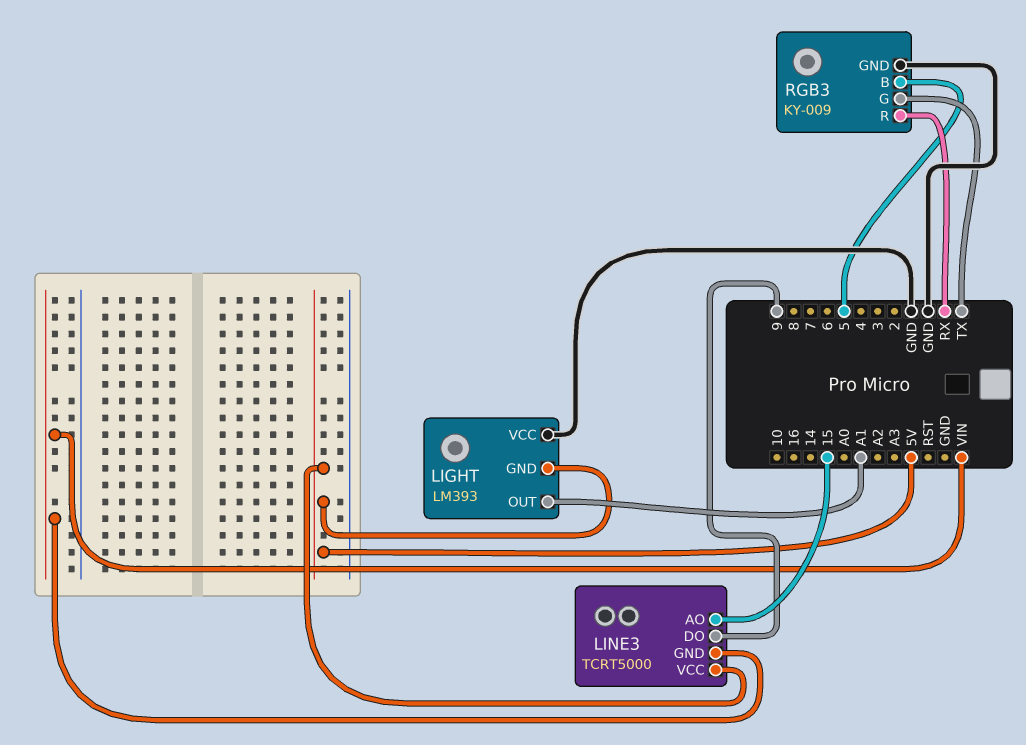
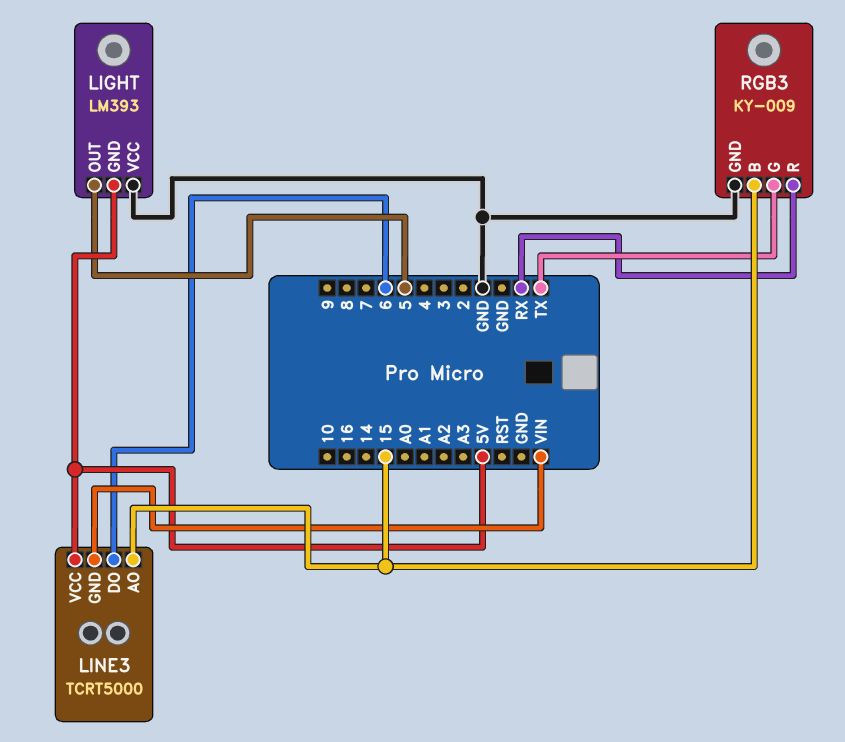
LIGHT pin OUT: A1 -> 5
LINE3 pin DO: 9 -> 6
RGB3 pin B: 5 -> 15

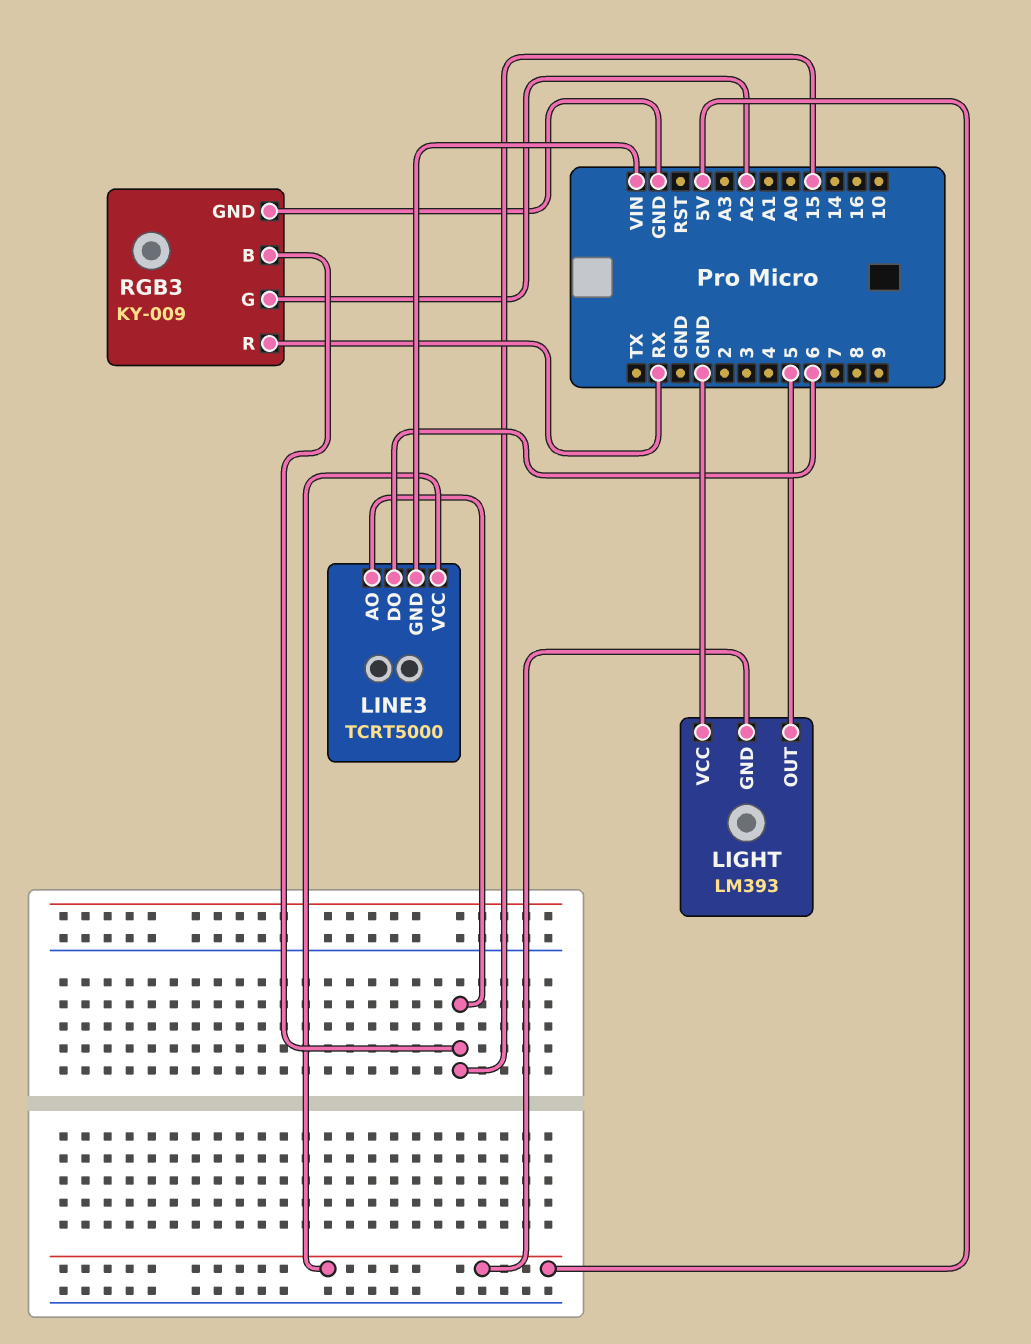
RGB3 pin G: TX -> A2

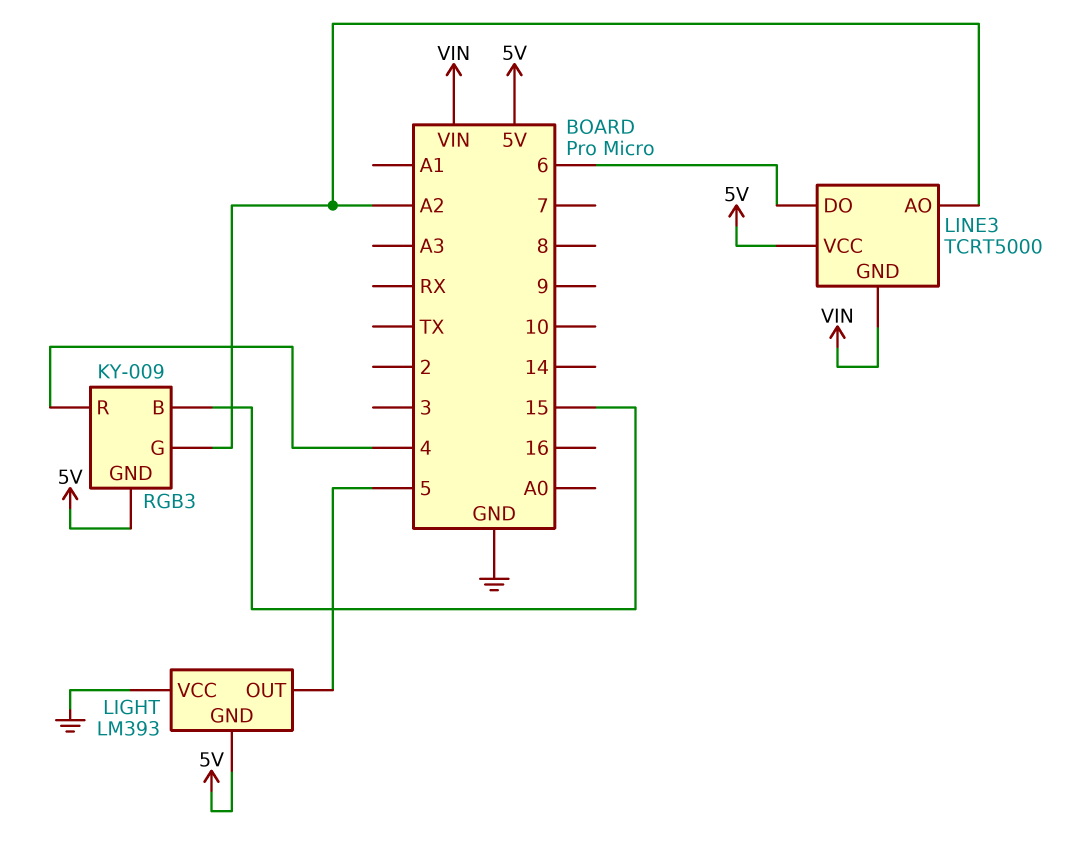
LINE3 pin AO: 15 -> A2
RGB3 pin GND: GND -> 5V
RGB3 pin R: RX -> 4

